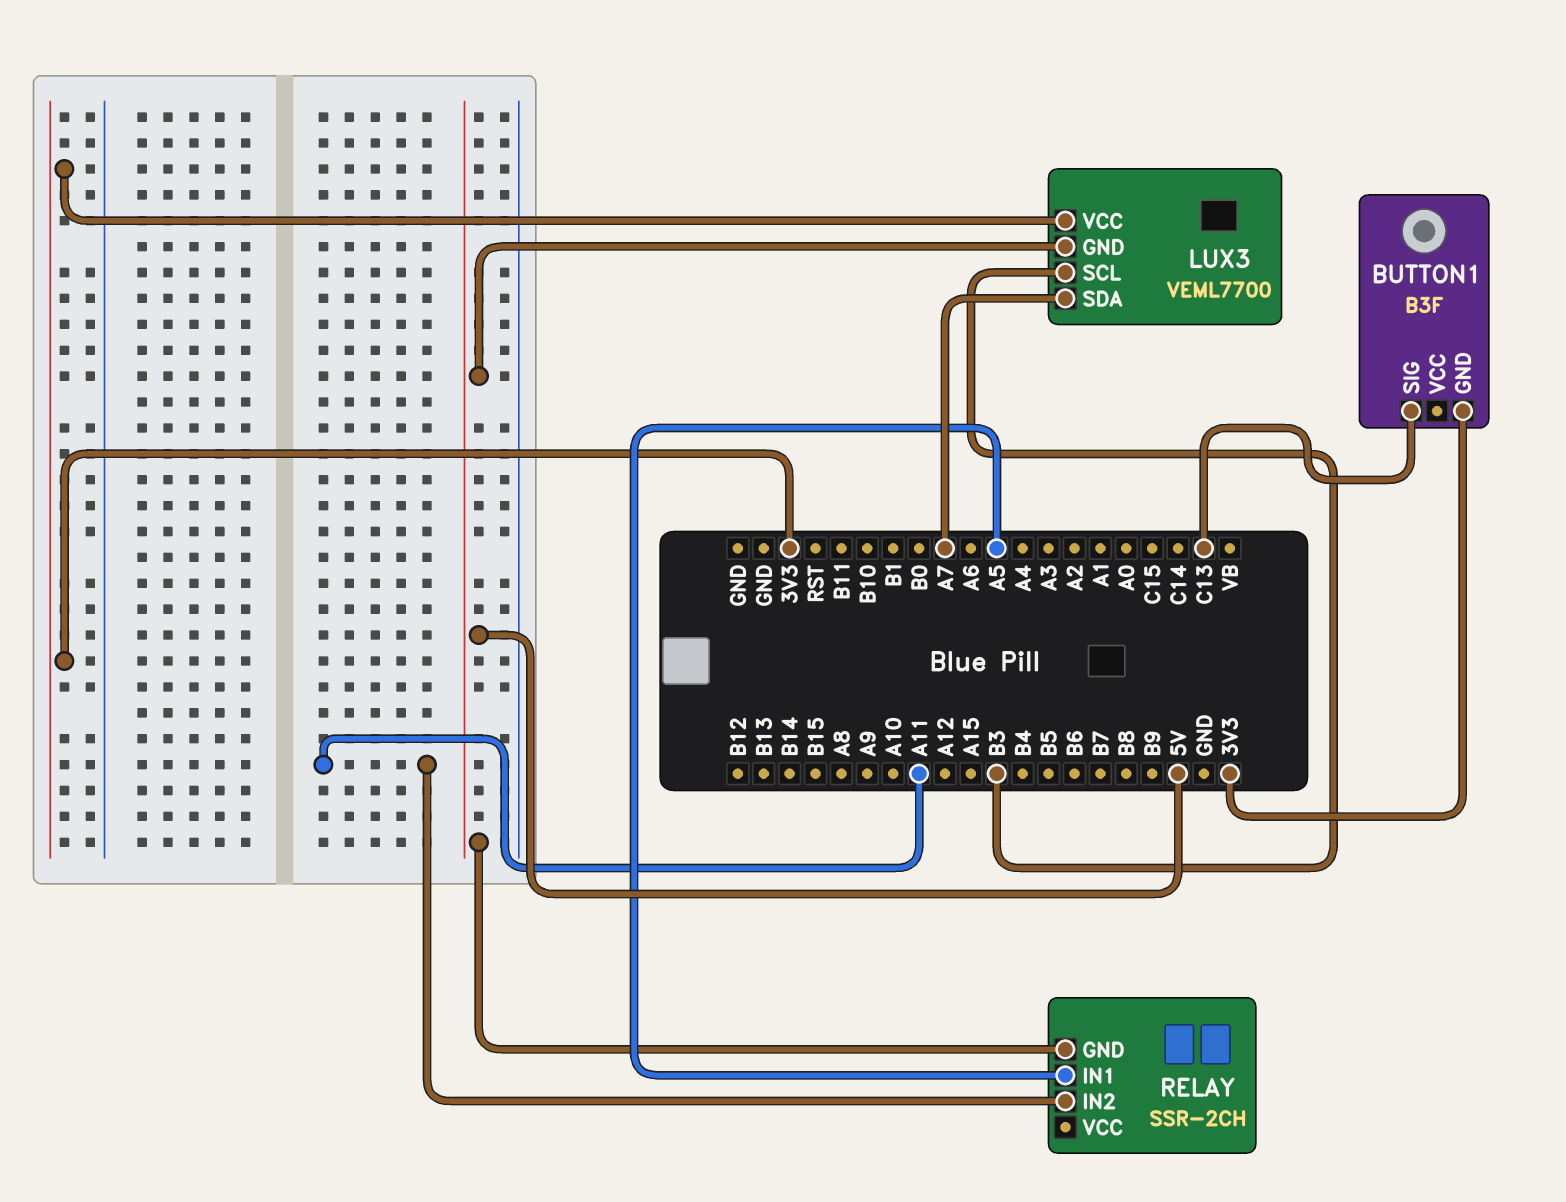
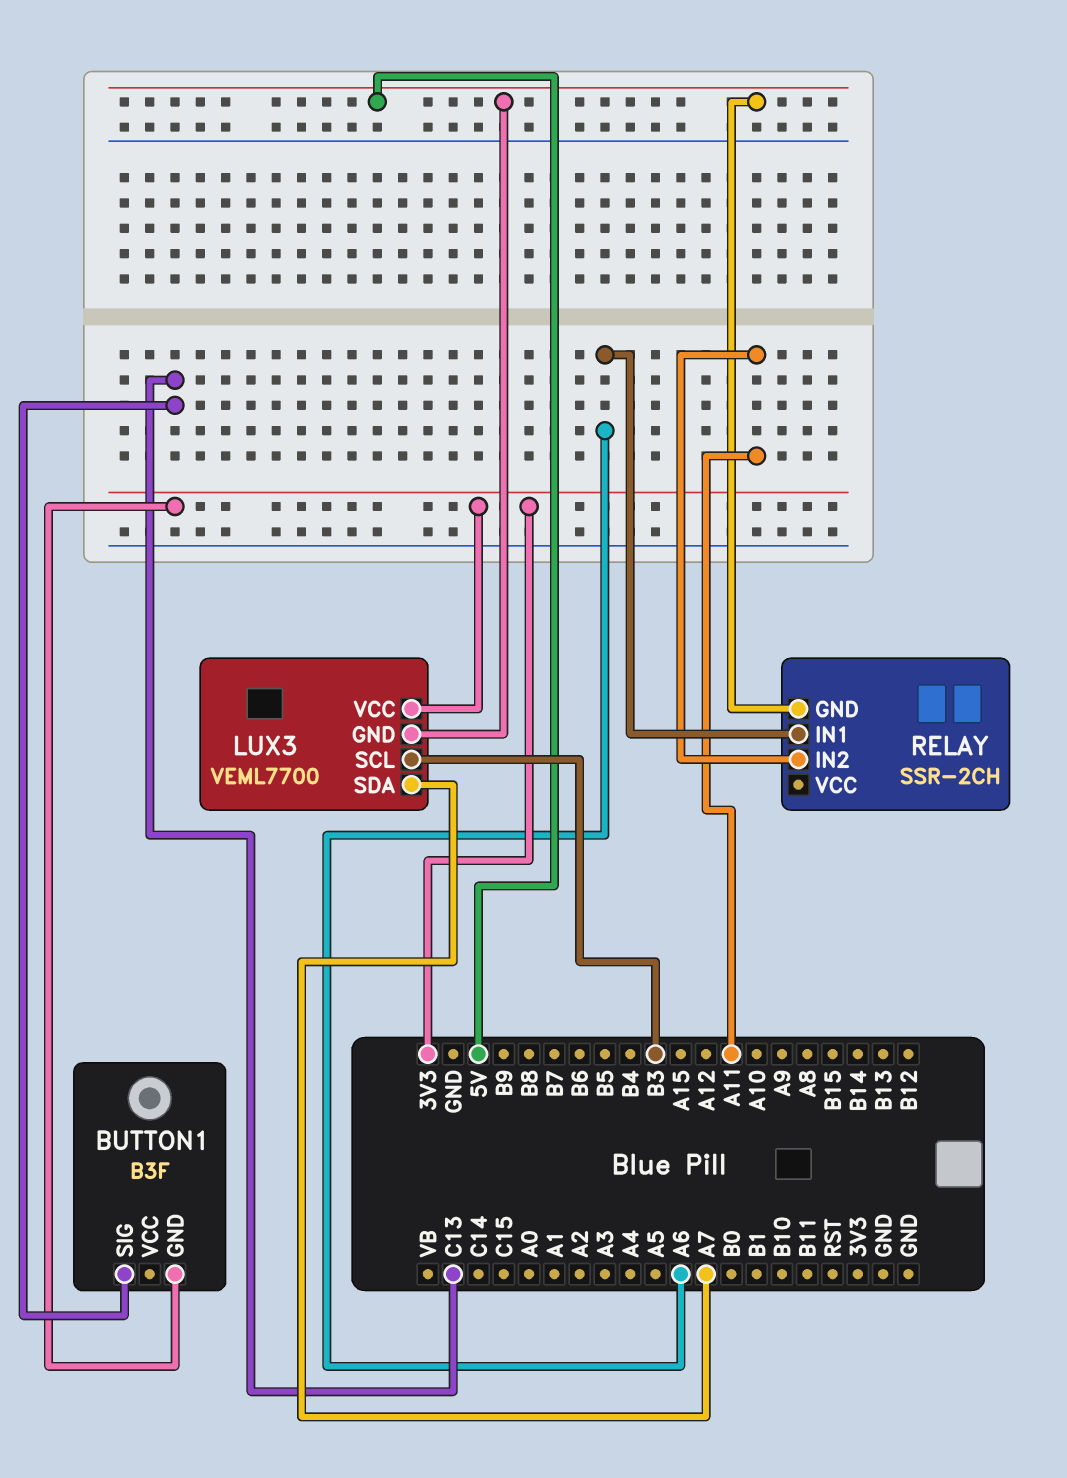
RELAY pin IN1: A5 -> A6

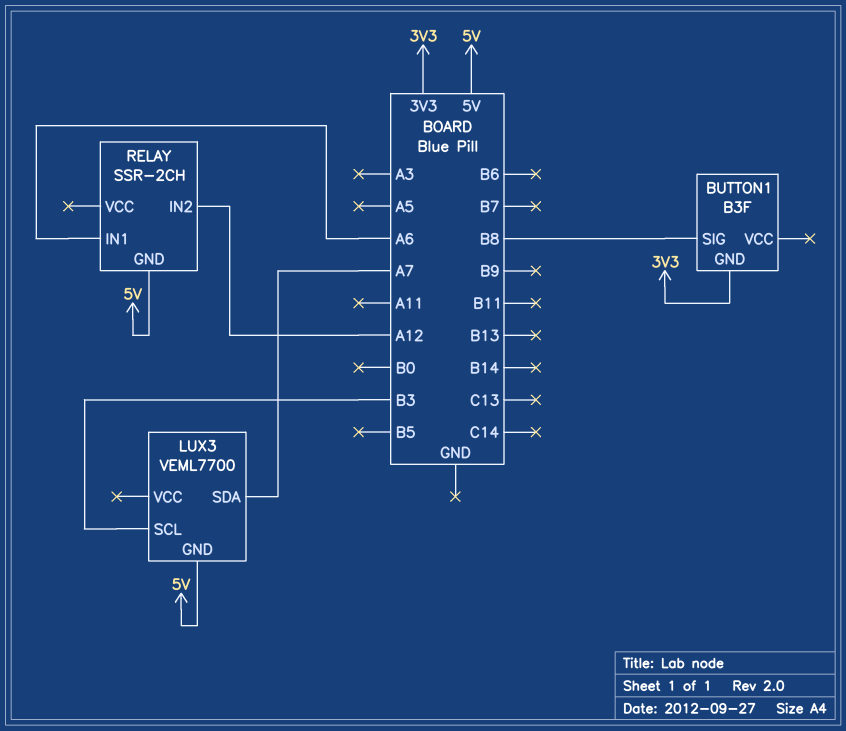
BUTTON1 pin SIG: C13 -> B8
LUX3 pin VCC: 3V3 -> none
RELAY pin IN2: A11 -> A12

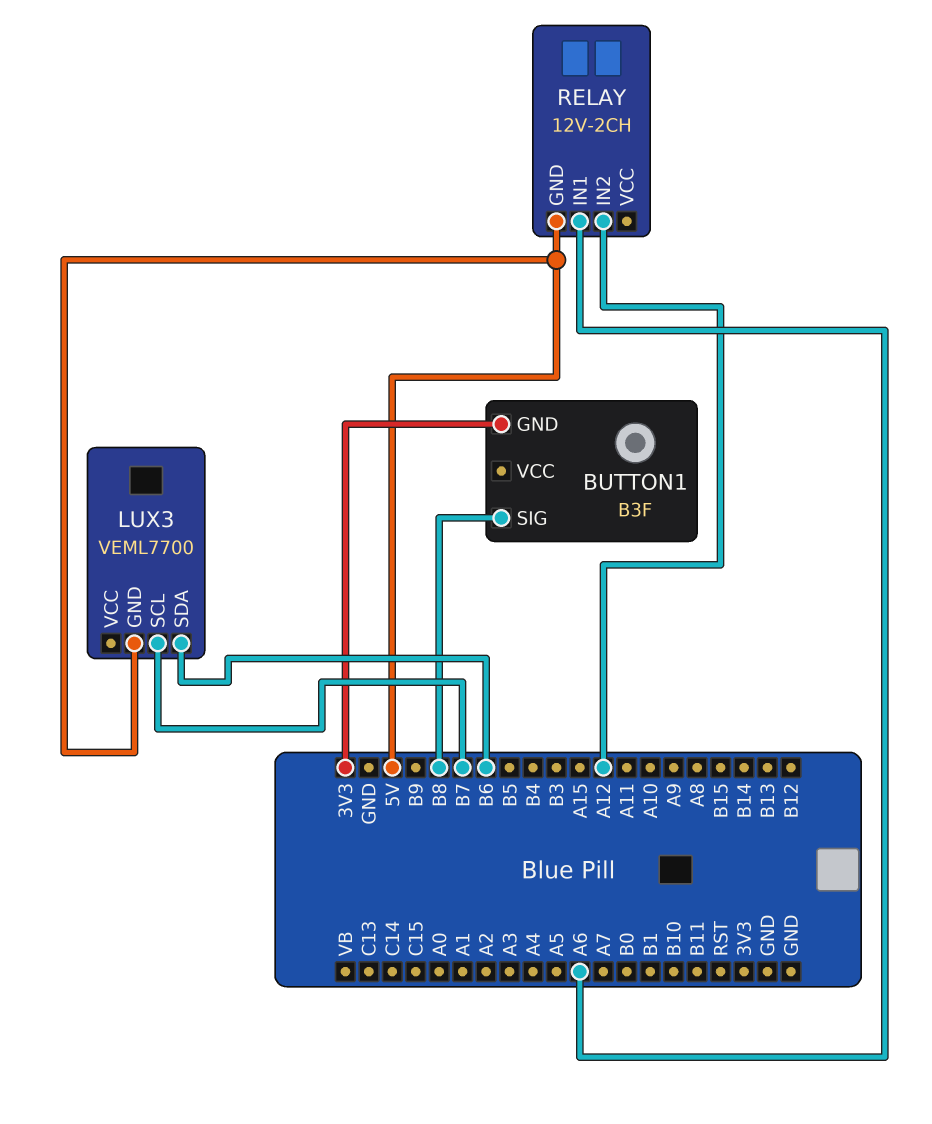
LUX3 pin SCL: B3 -> B7
LUX3 pin SDA: A7 -> B6
RELAY: SSR-2CH -> 12V-2CH

